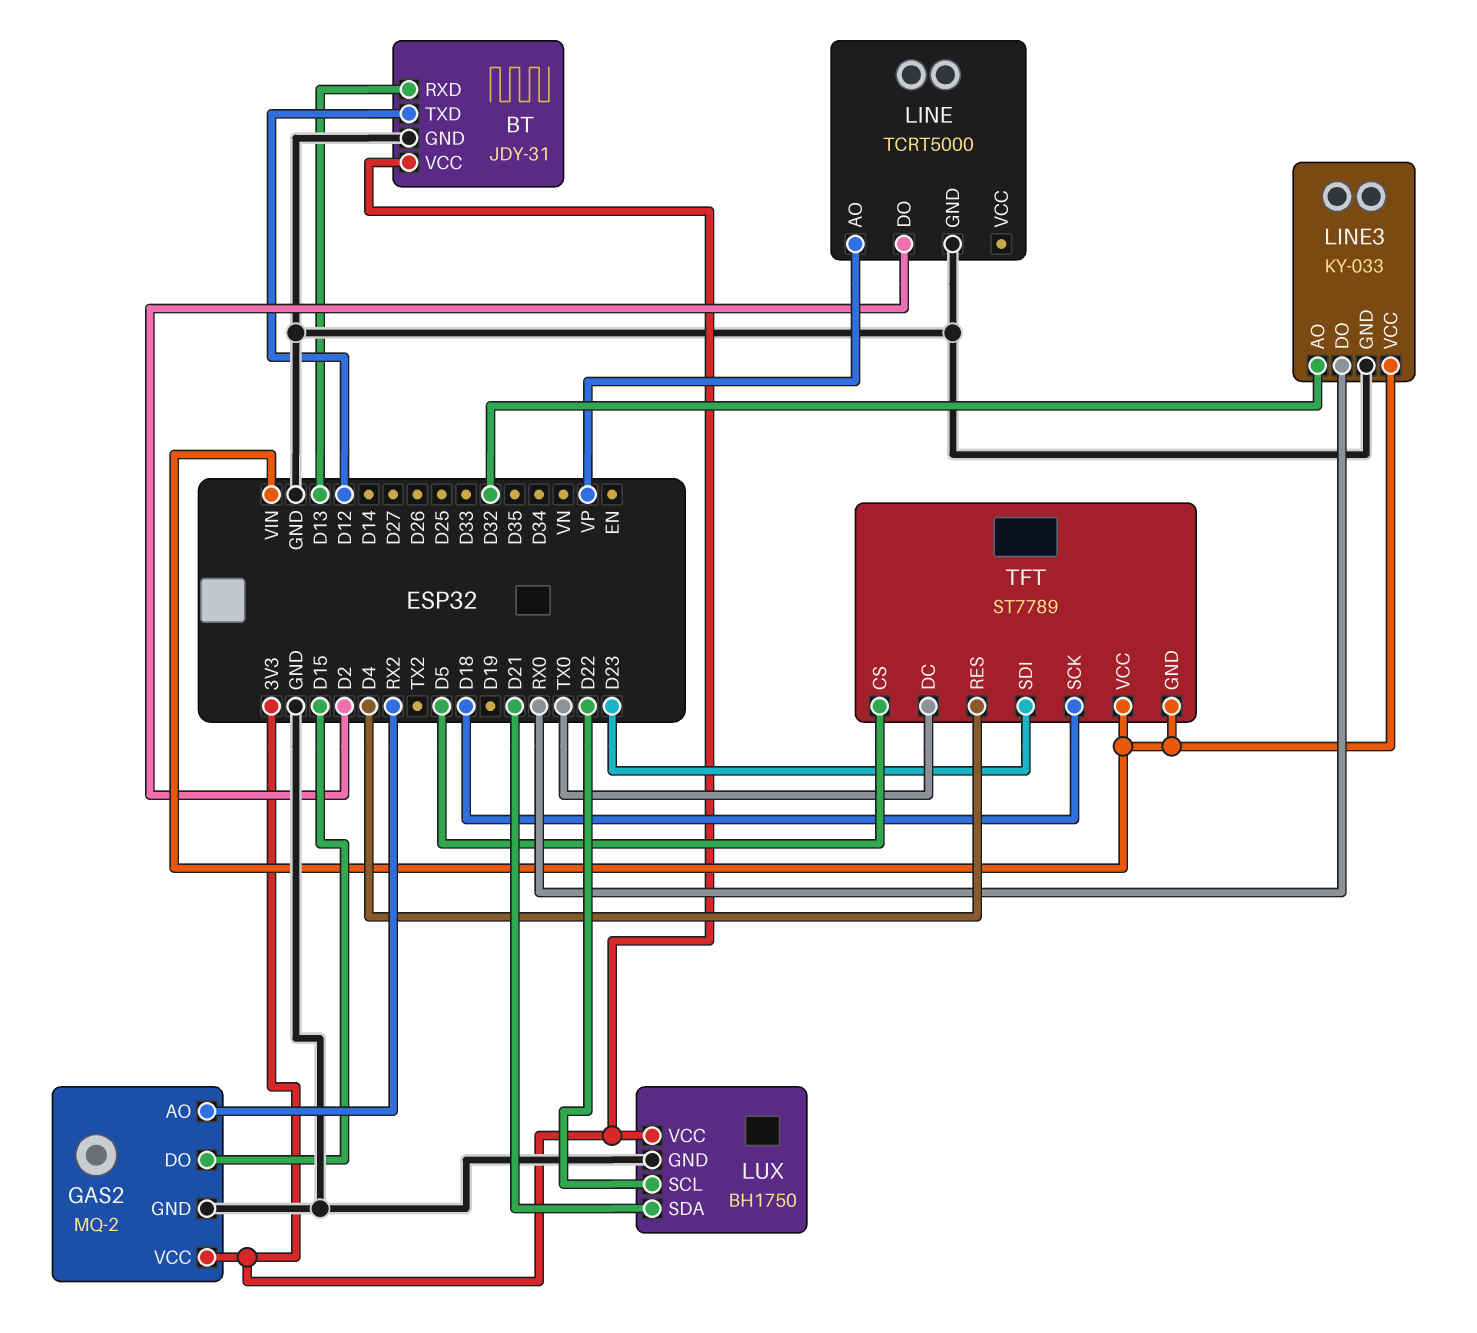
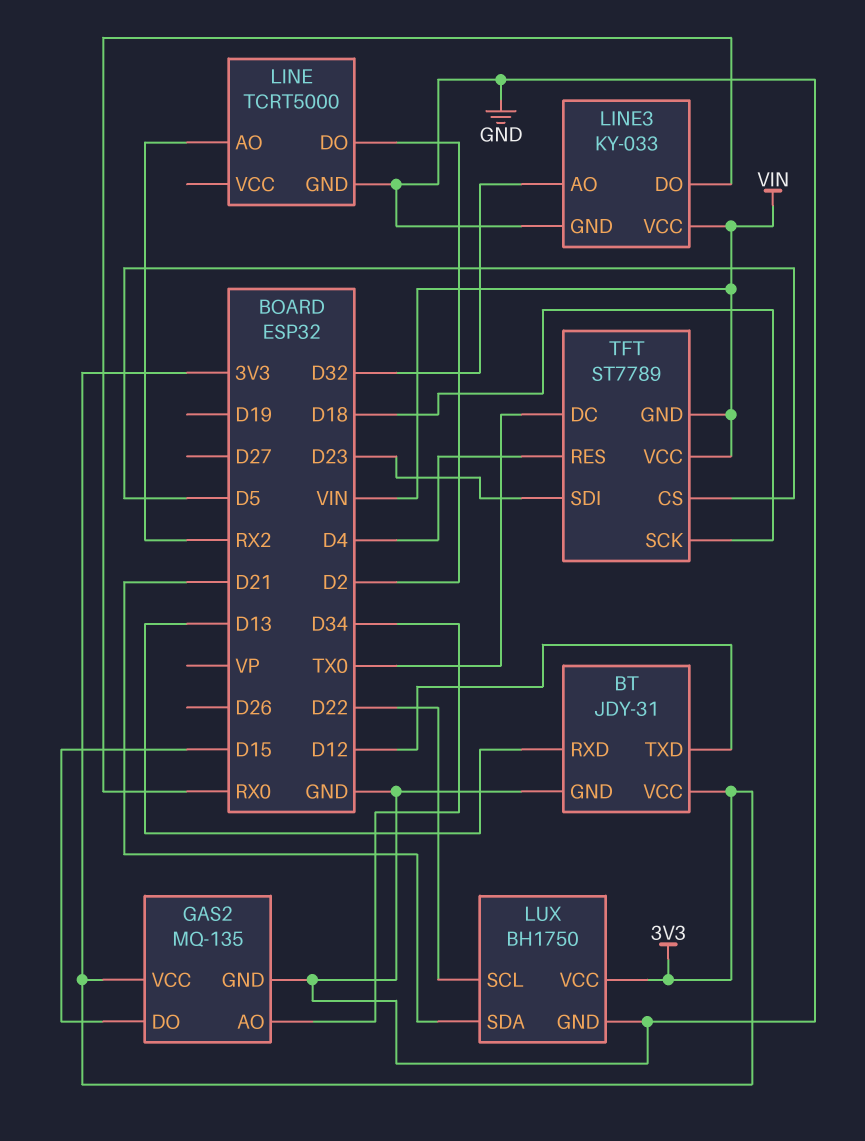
GAS2: MQ-2 -> MQ-135
GAS2 pin AO: RX2 -> D34
LINE pin AO: VP -> RX2

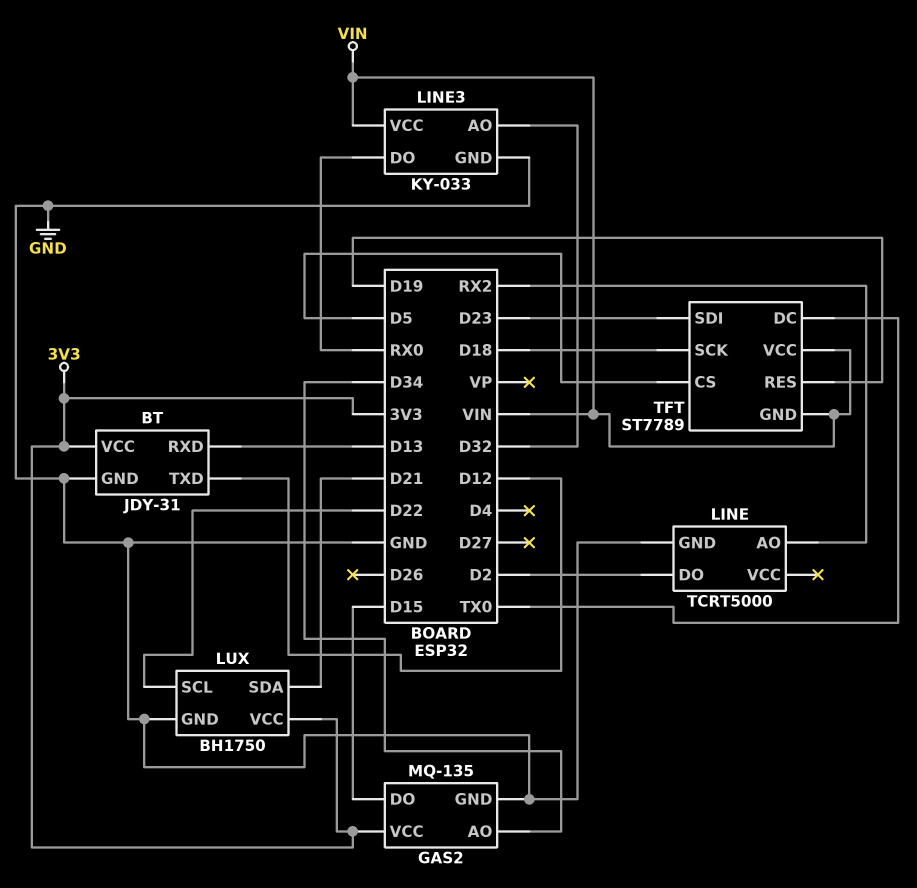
TFT pin RES: D4 -> D19

